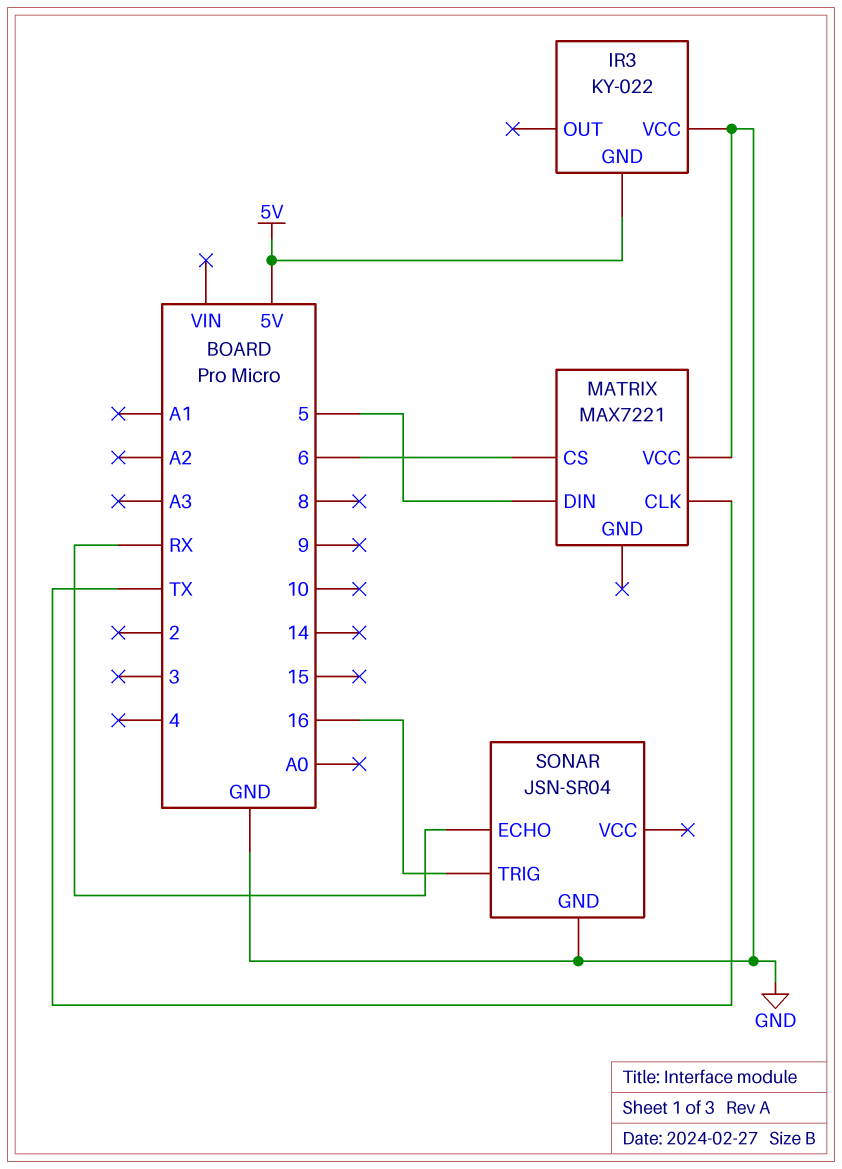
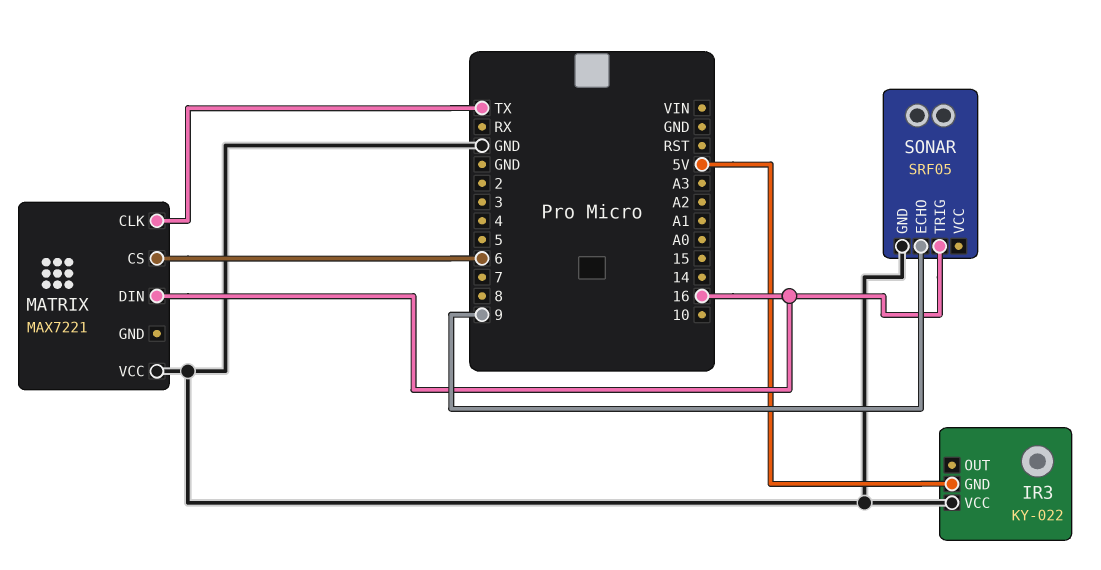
MATRIX pin DIN: 5 -> 16
SONAR: JSN-SR04 -> SRF05
SONAR pin ECHO: RX -> 9

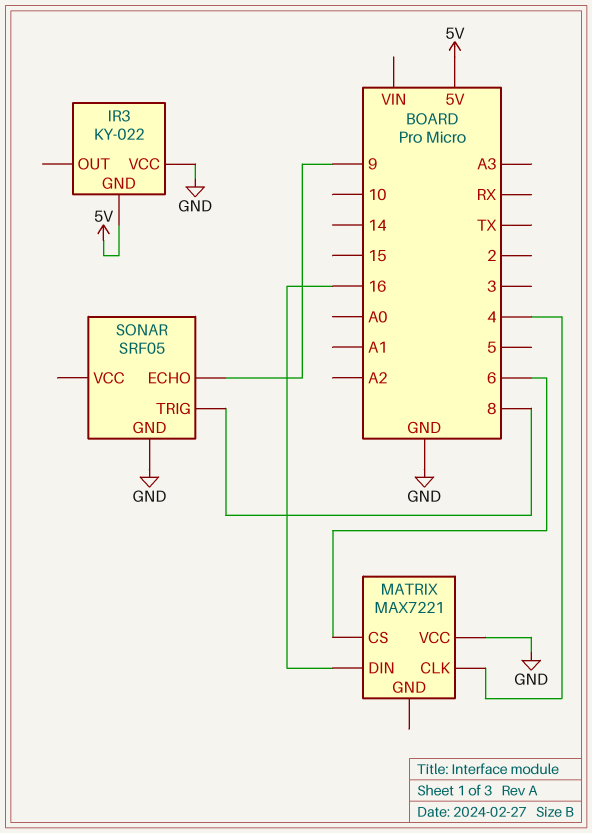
MATRIX pin CLK: TX -> 4
SONAR pin TRIG: 16 -> 8

